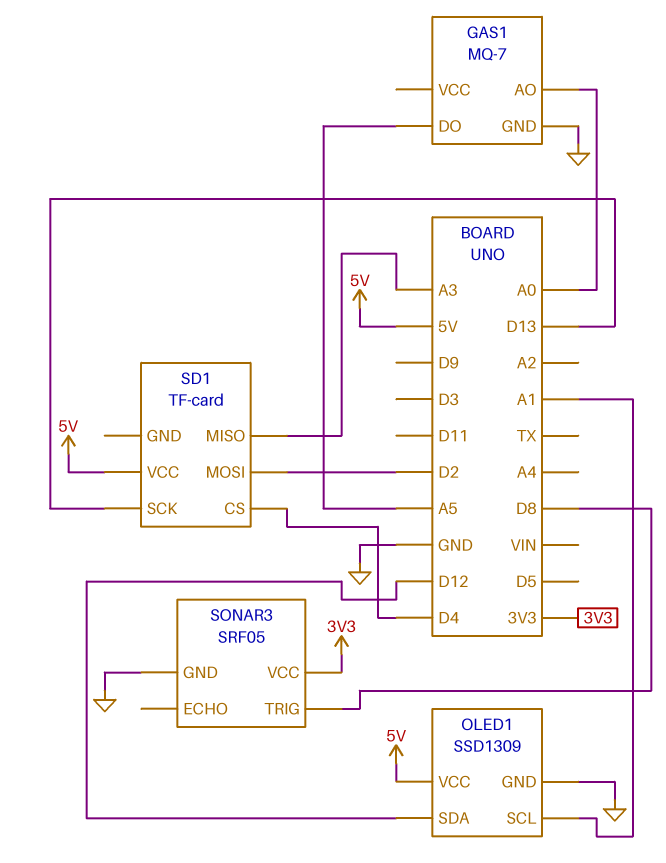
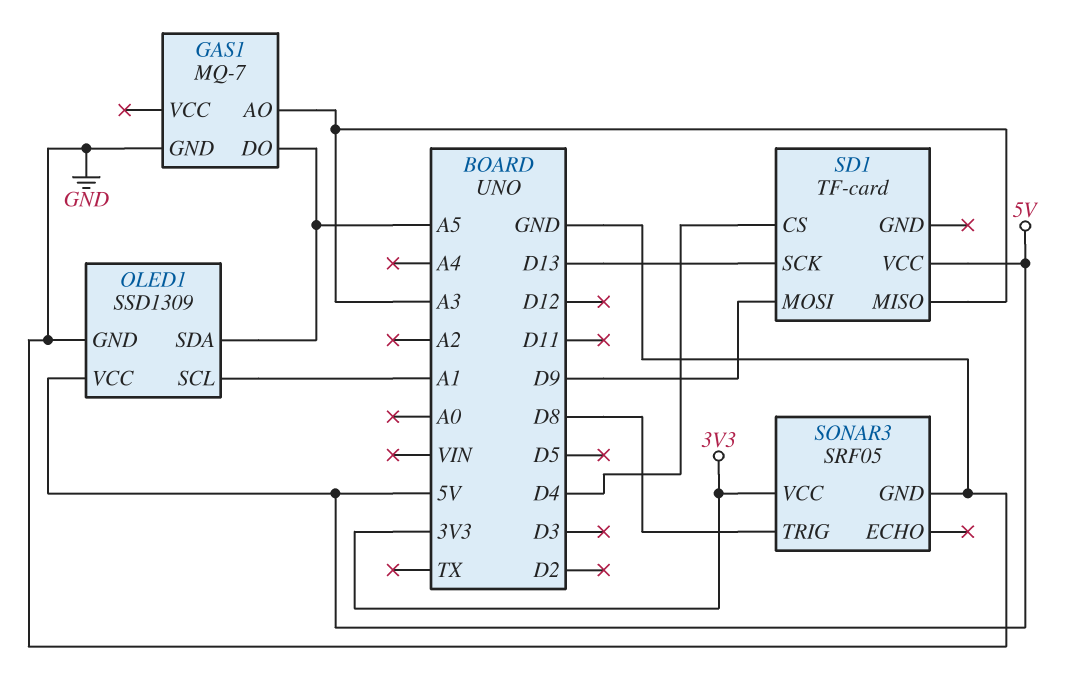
GAS1 pin AO: A0 -> A3
OLED1 pin SDA: D12 -> A5
SD1 pin MOSI: D2 -> D9

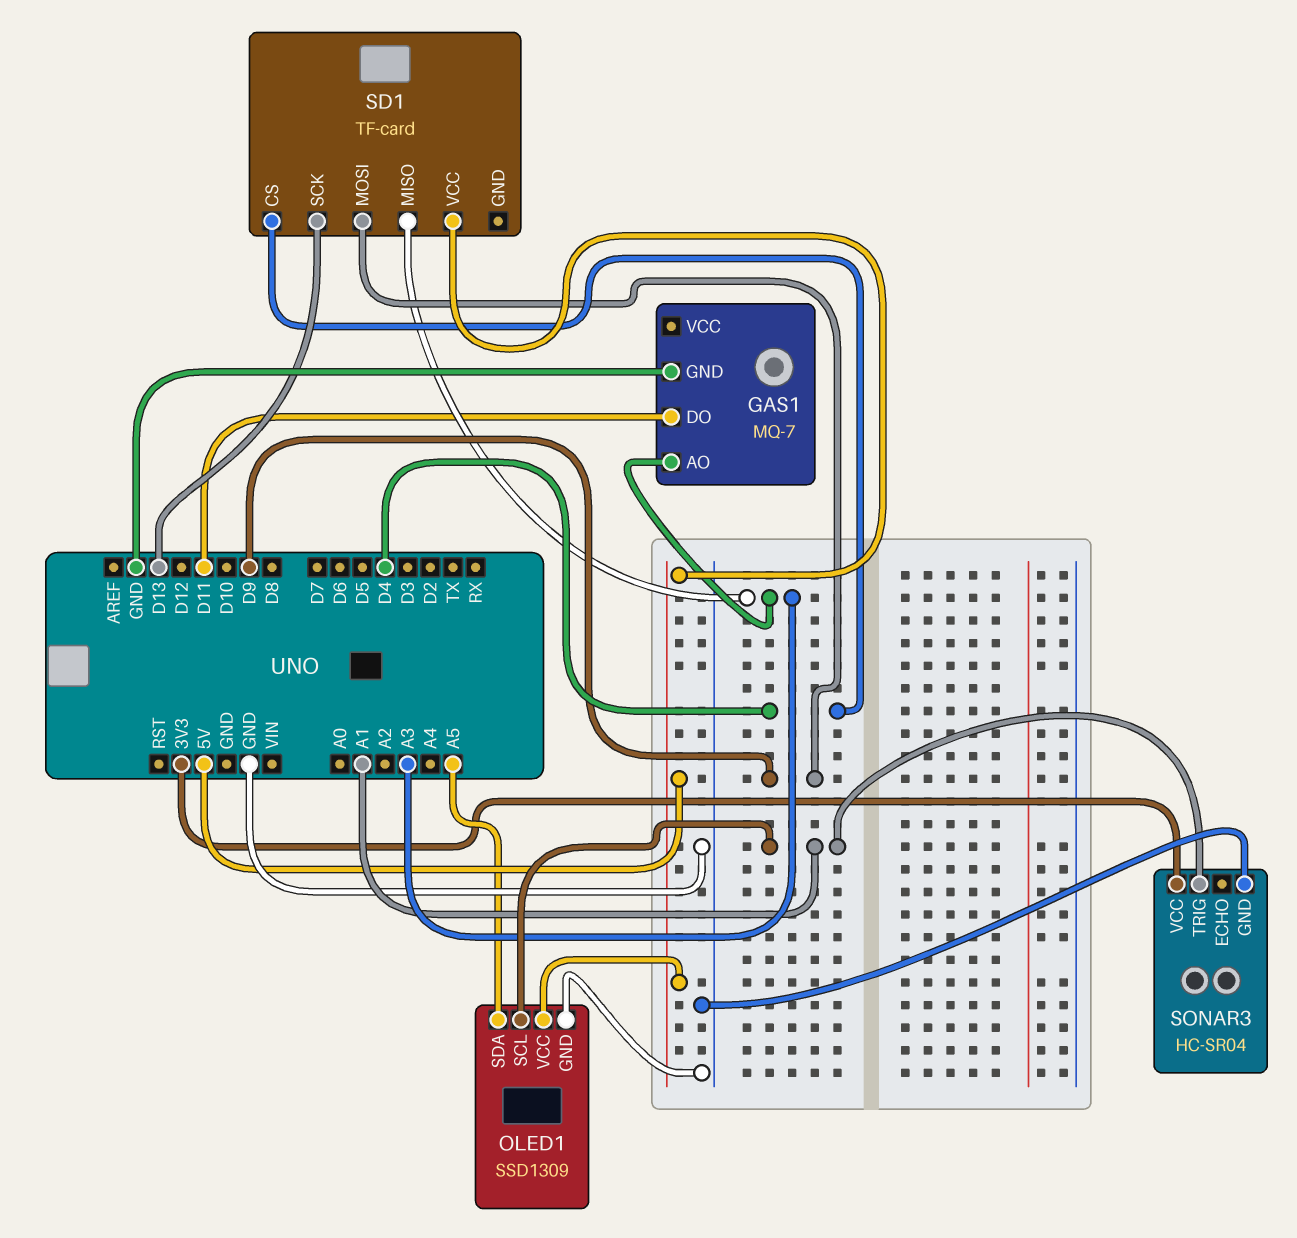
GAS1 pin DO: A5 -> D11
SONAR3: SRF05 -> HC-SR04
SONAR3 pin TRIG: D8 -> A1

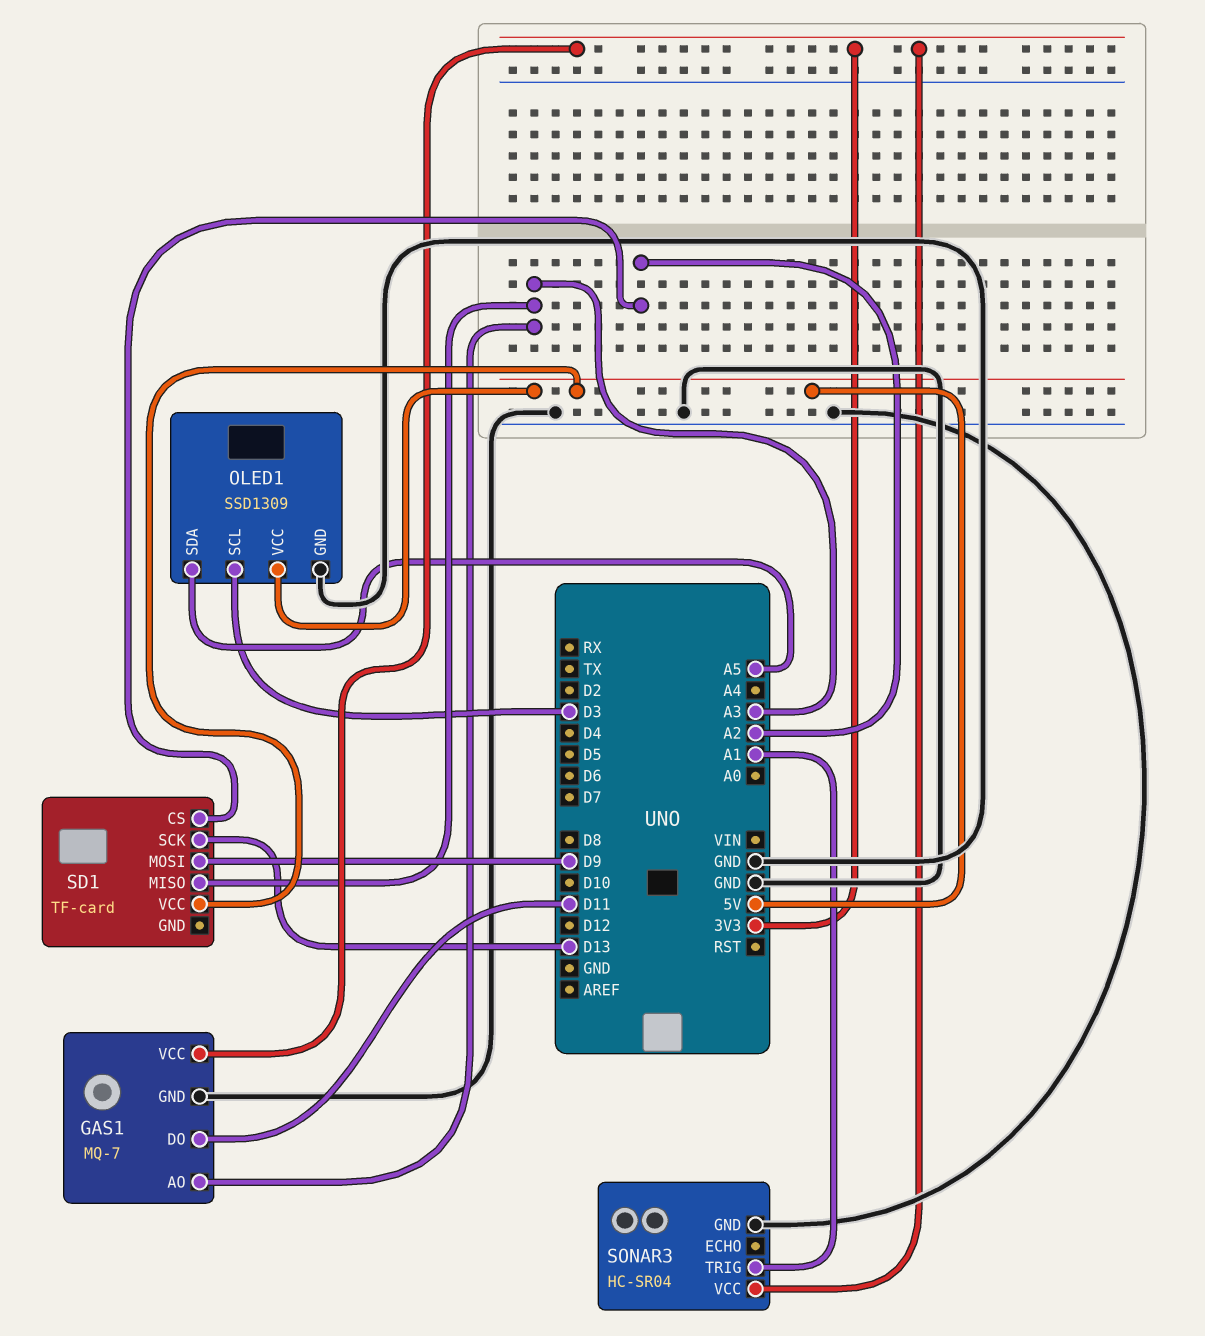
GAS1 pin VCC: none -> 3V3
OLED1 pin SCL: A1 -> D3
SD1 pin CS: D4 -> A2

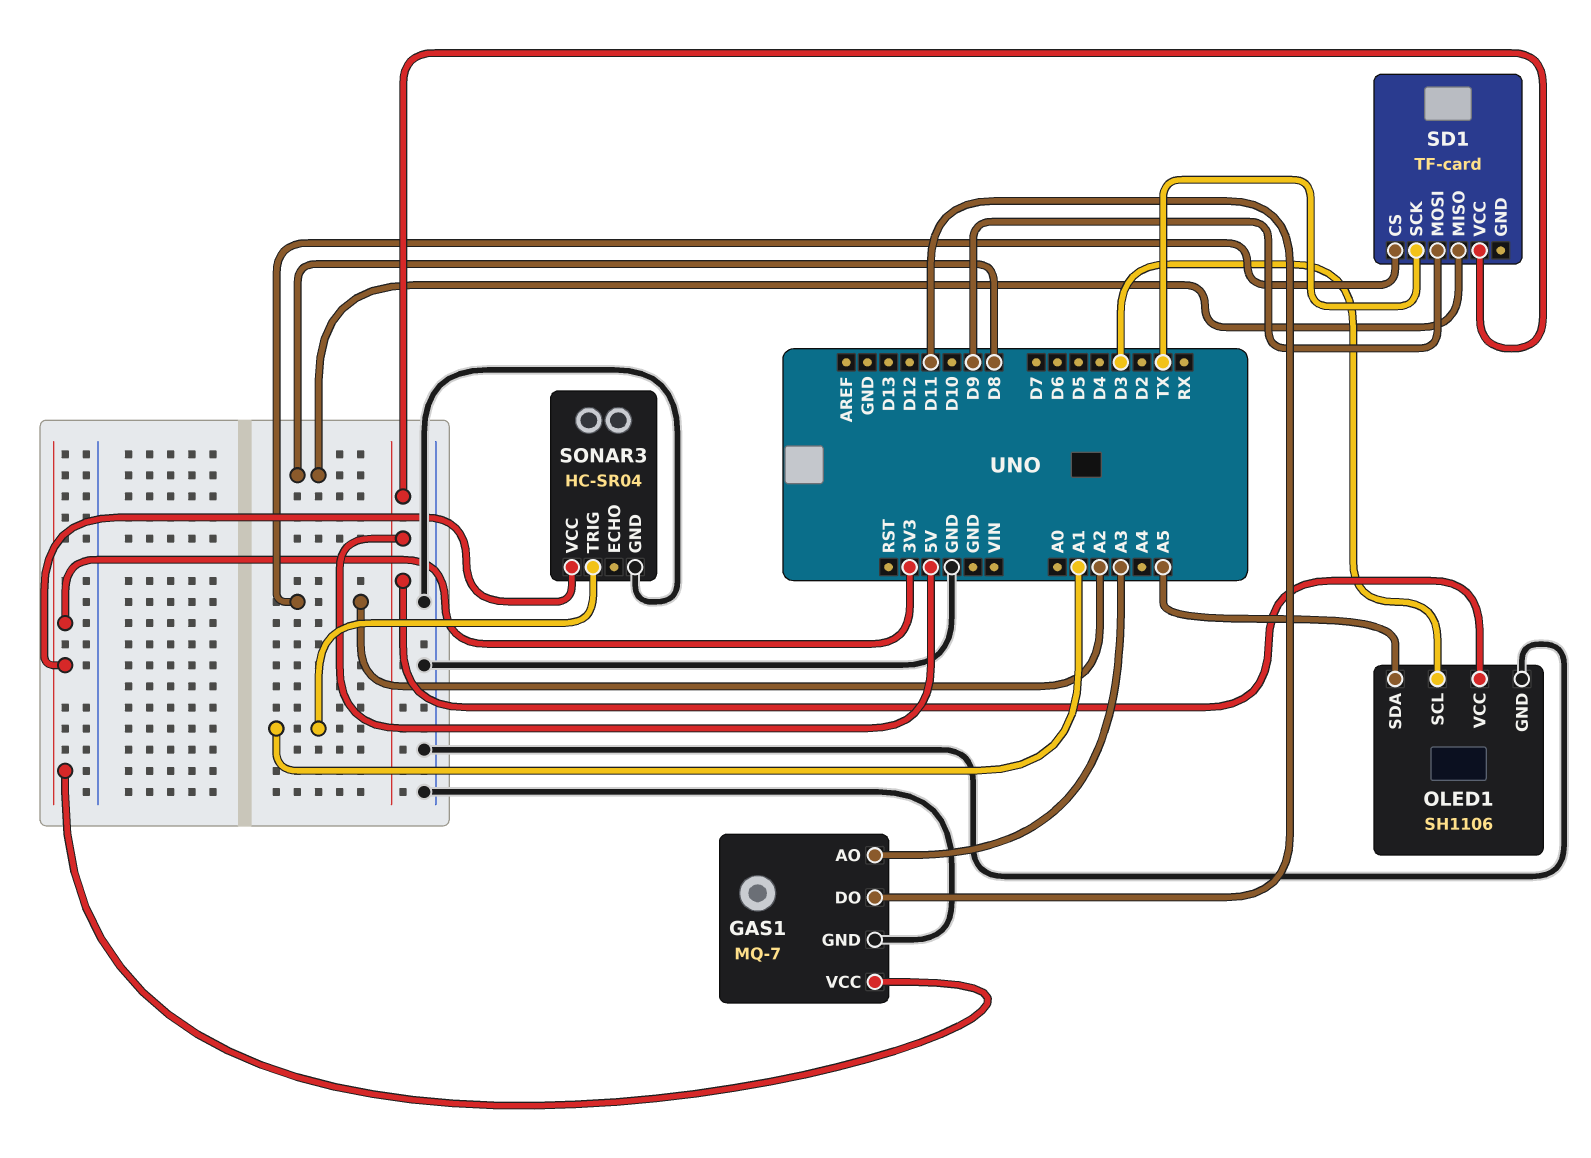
OLED1: SSD1309 -> SH1106
SD1 pin MISO: A3 -> D8
SD1 pin SCK: D13 -> TX

